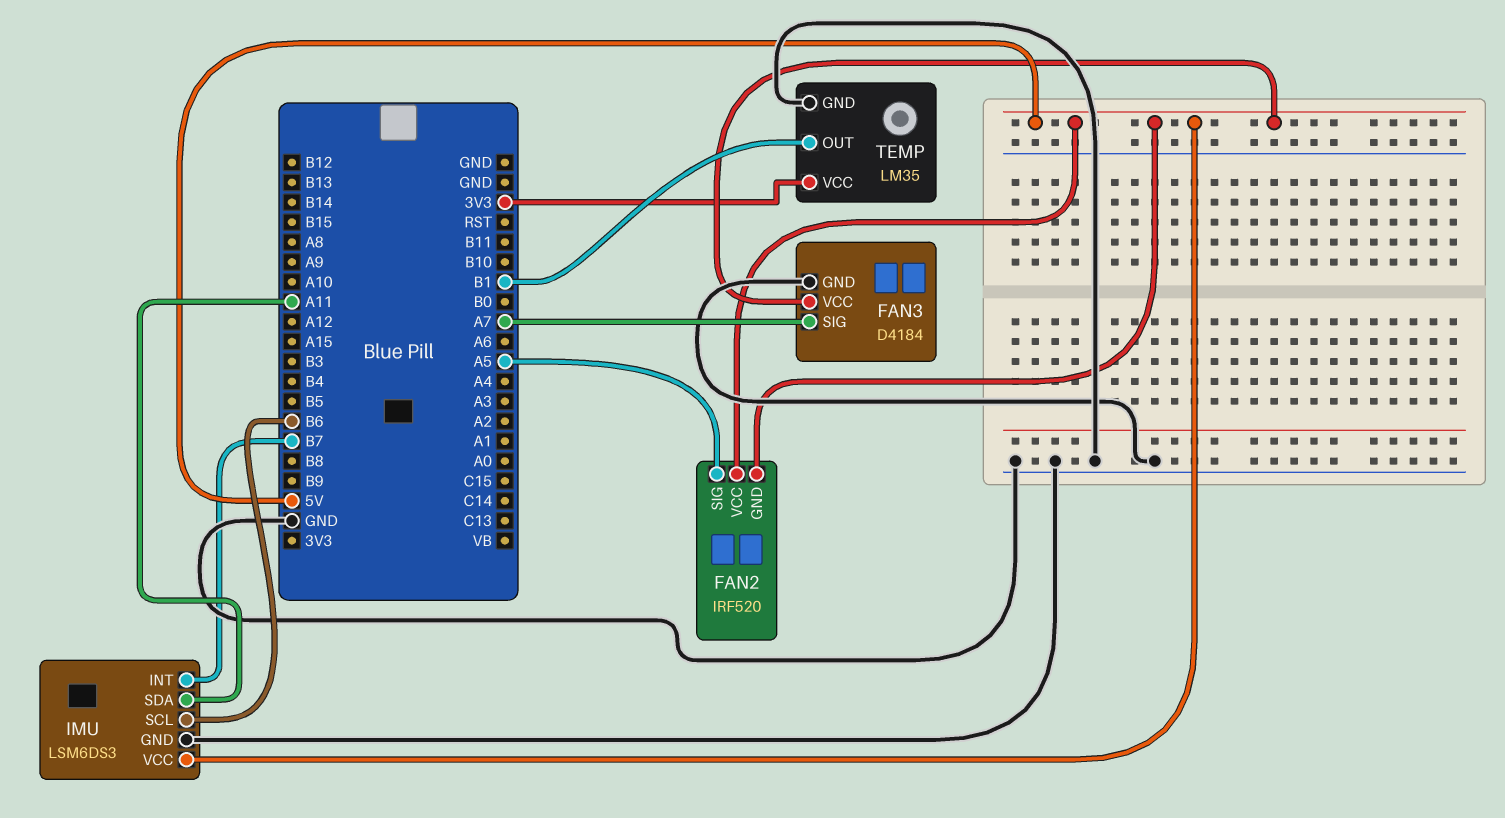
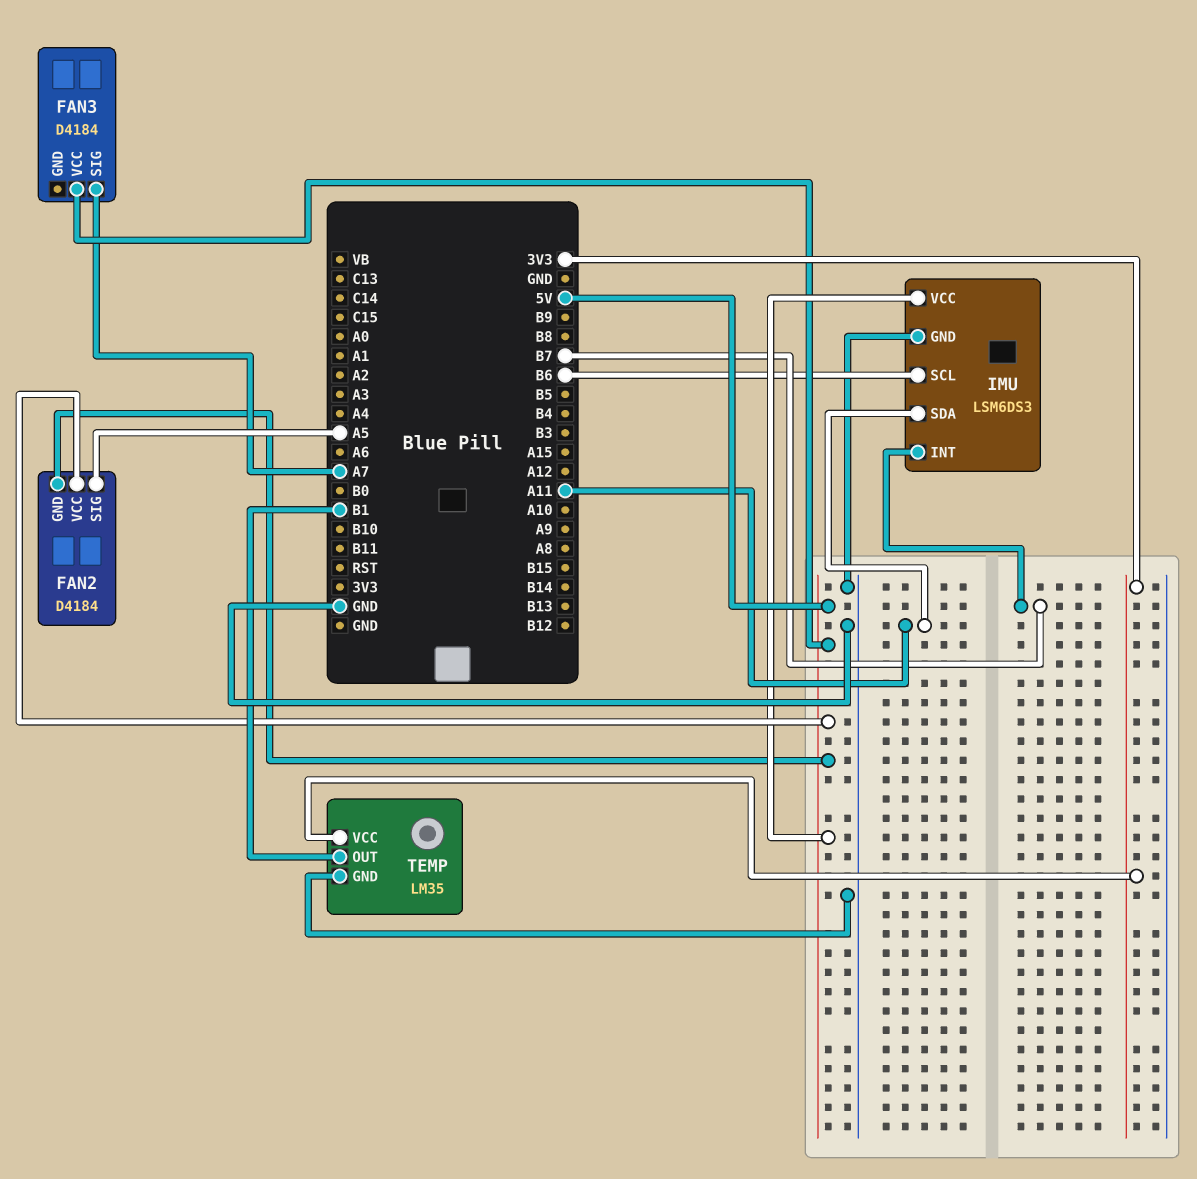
FAN2: IRF520 -> D4184
FAN3 pin GND: GND -> none

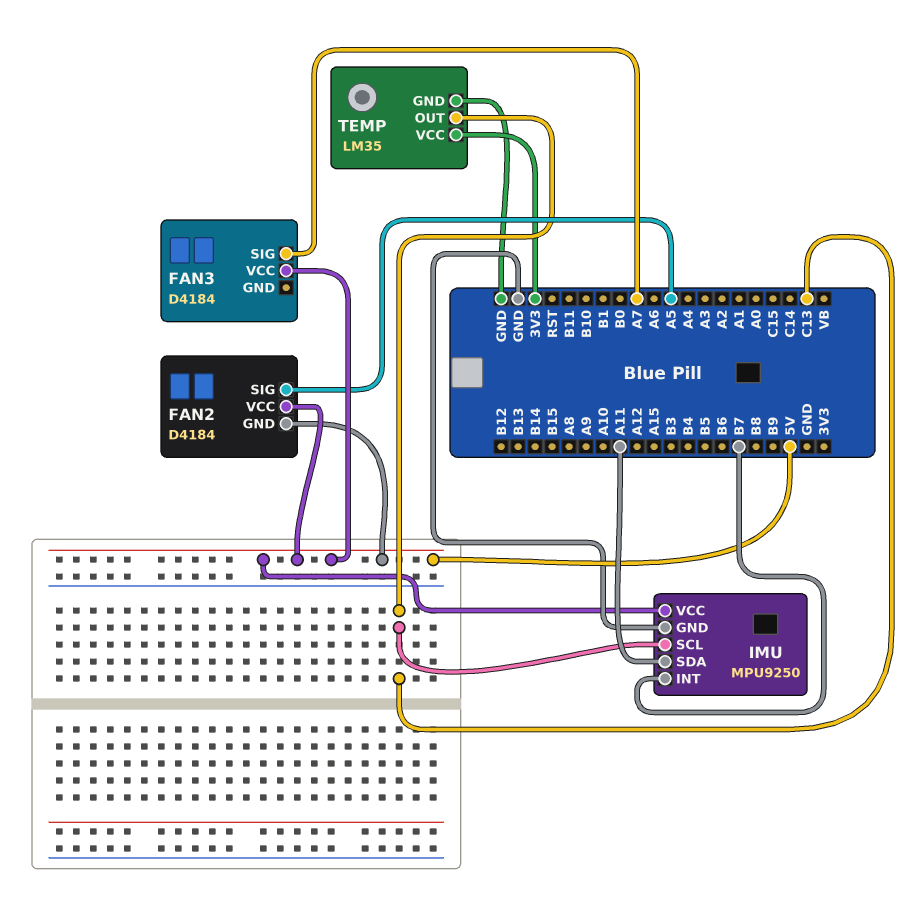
IMU: LSM6DS3 -> MPU9250
IMU pin SCL: B6 -> C13
TEMP pin OUT: B1 -> C13

